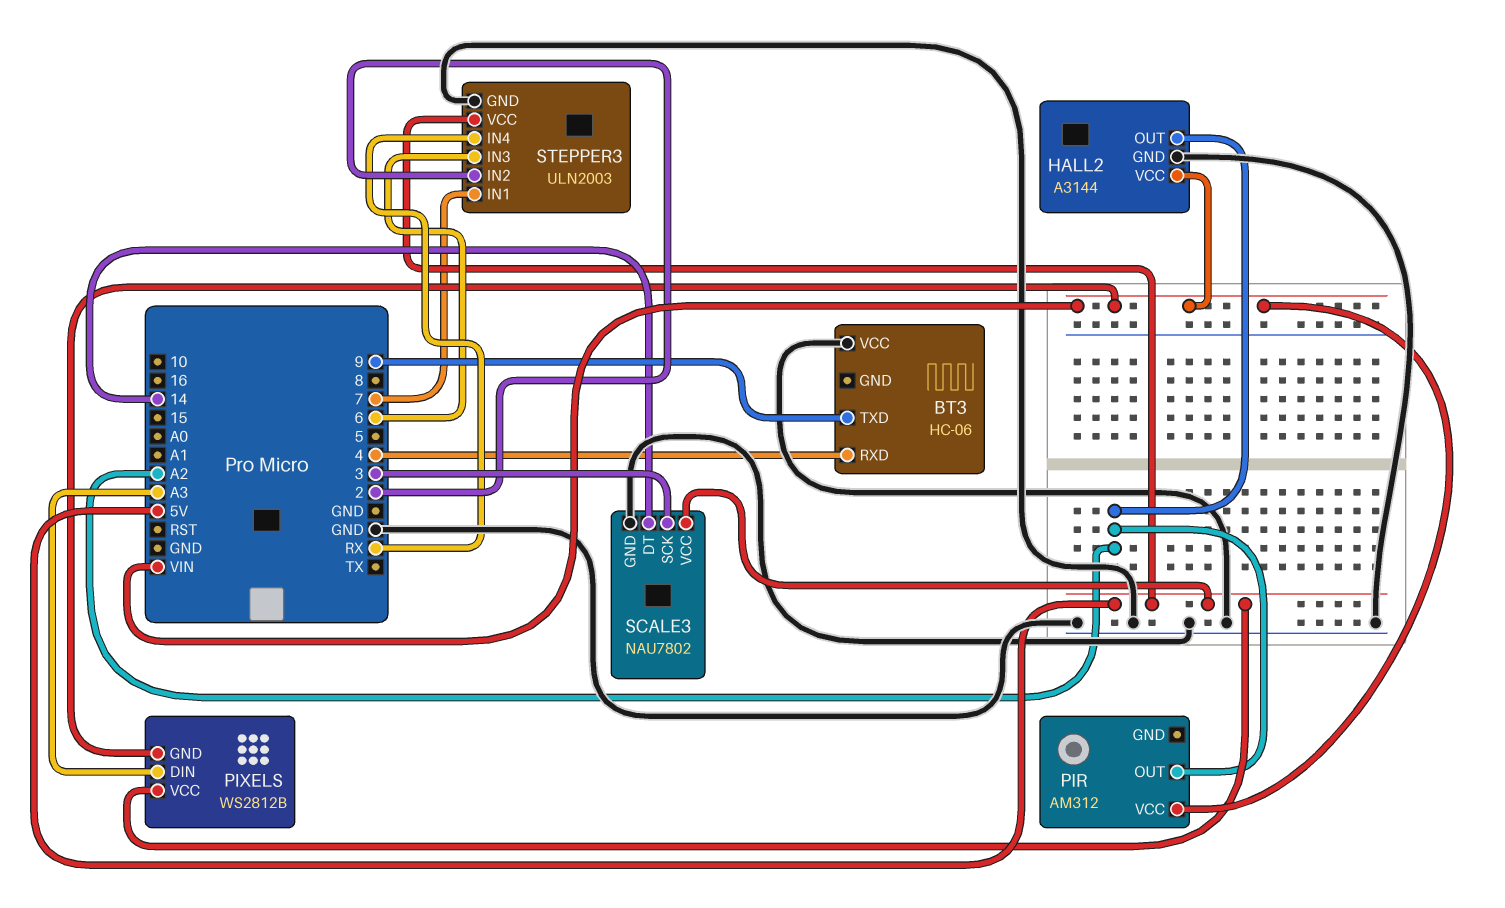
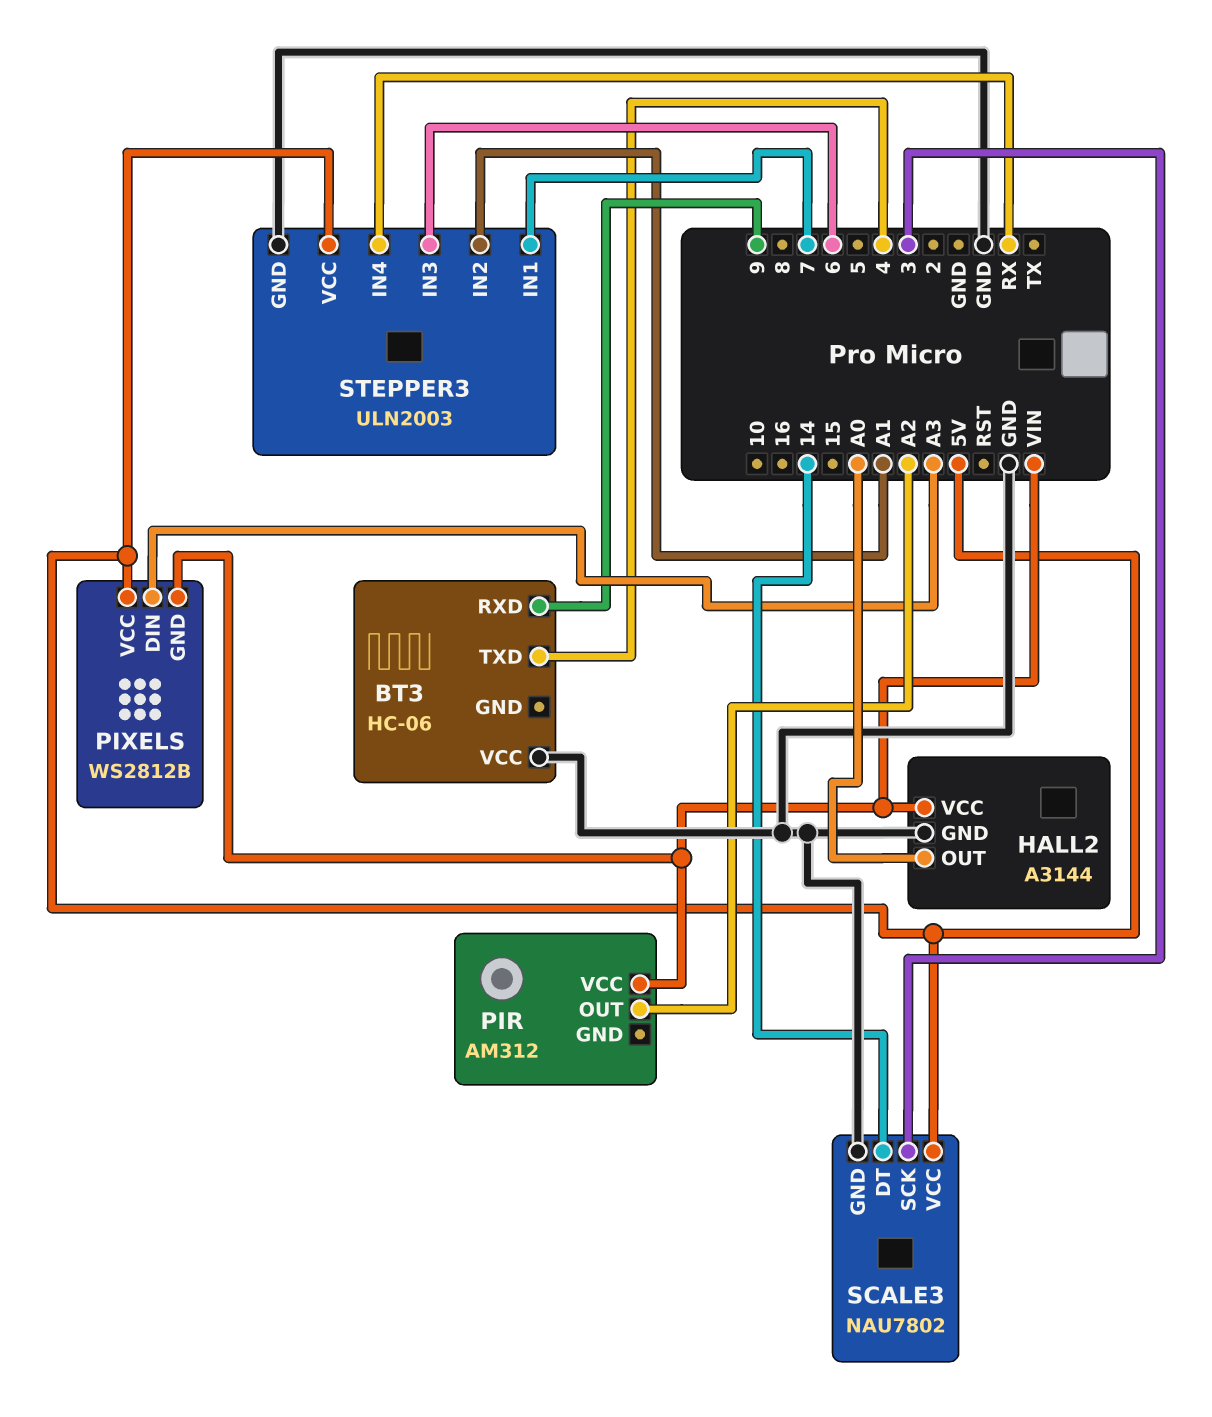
BT3 pin RXD: 4 -> 9
BT3 pin TXD: 9 -> 4
HALL2 pin OUT: A2 -> A0
STEPPER3 pin IN2: 2 -> A1

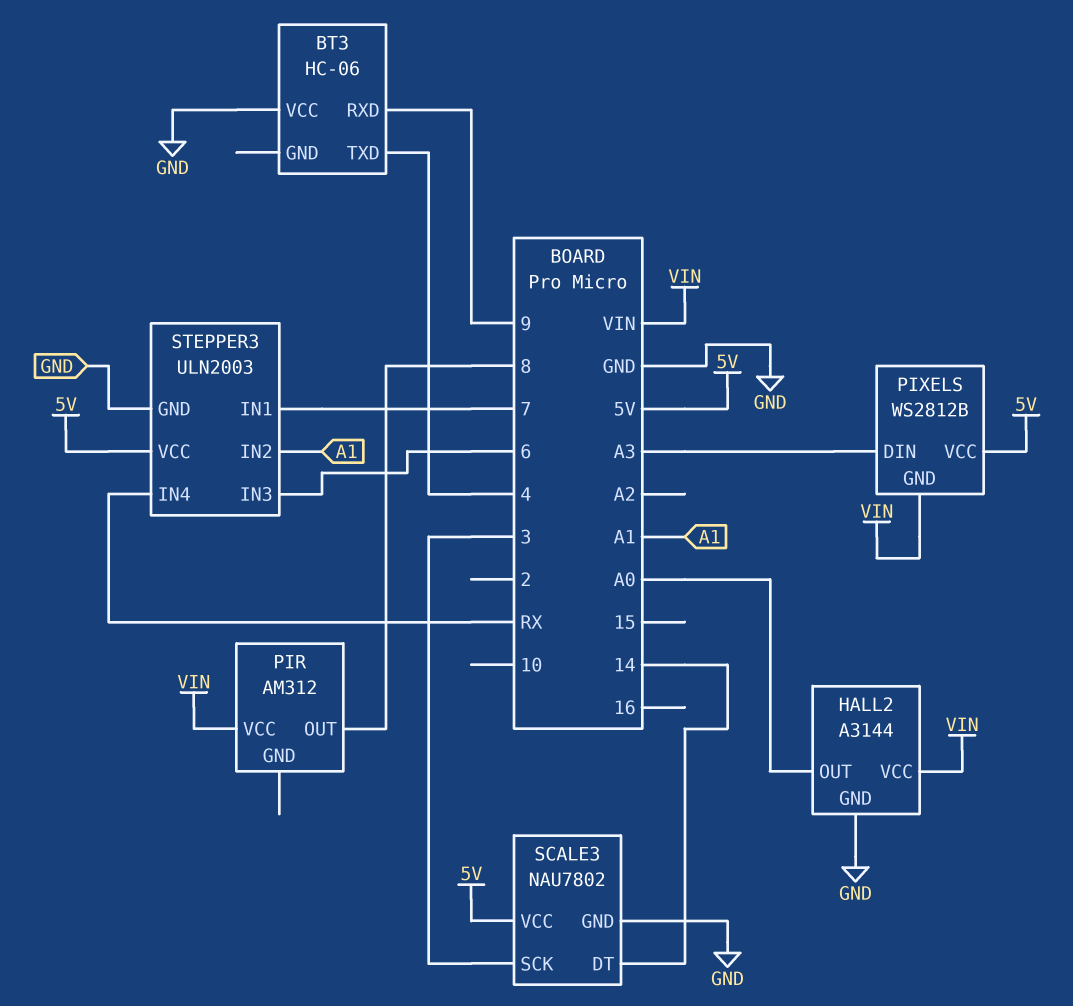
PIR pin OUT: A2 -> 8

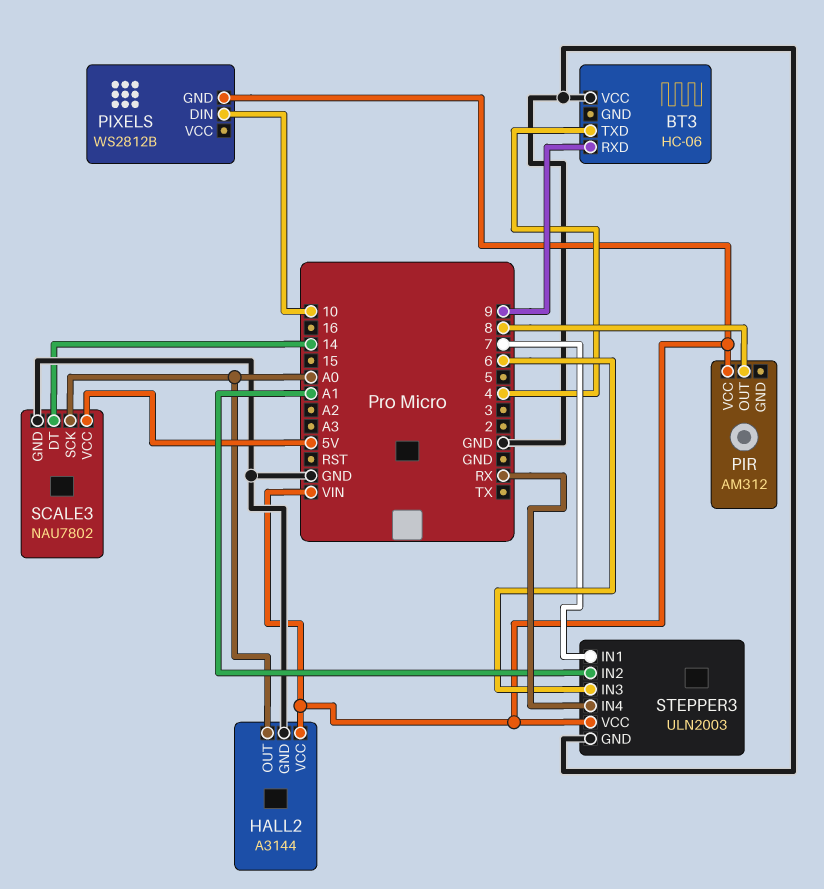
PIXELS pin DIN: A3 -> 10
PIXELS pin VCC: 5V -> none
SCALE3 pin SCK: 3 -> A0
STEPPER3 pin VCC: 5V -> VIN

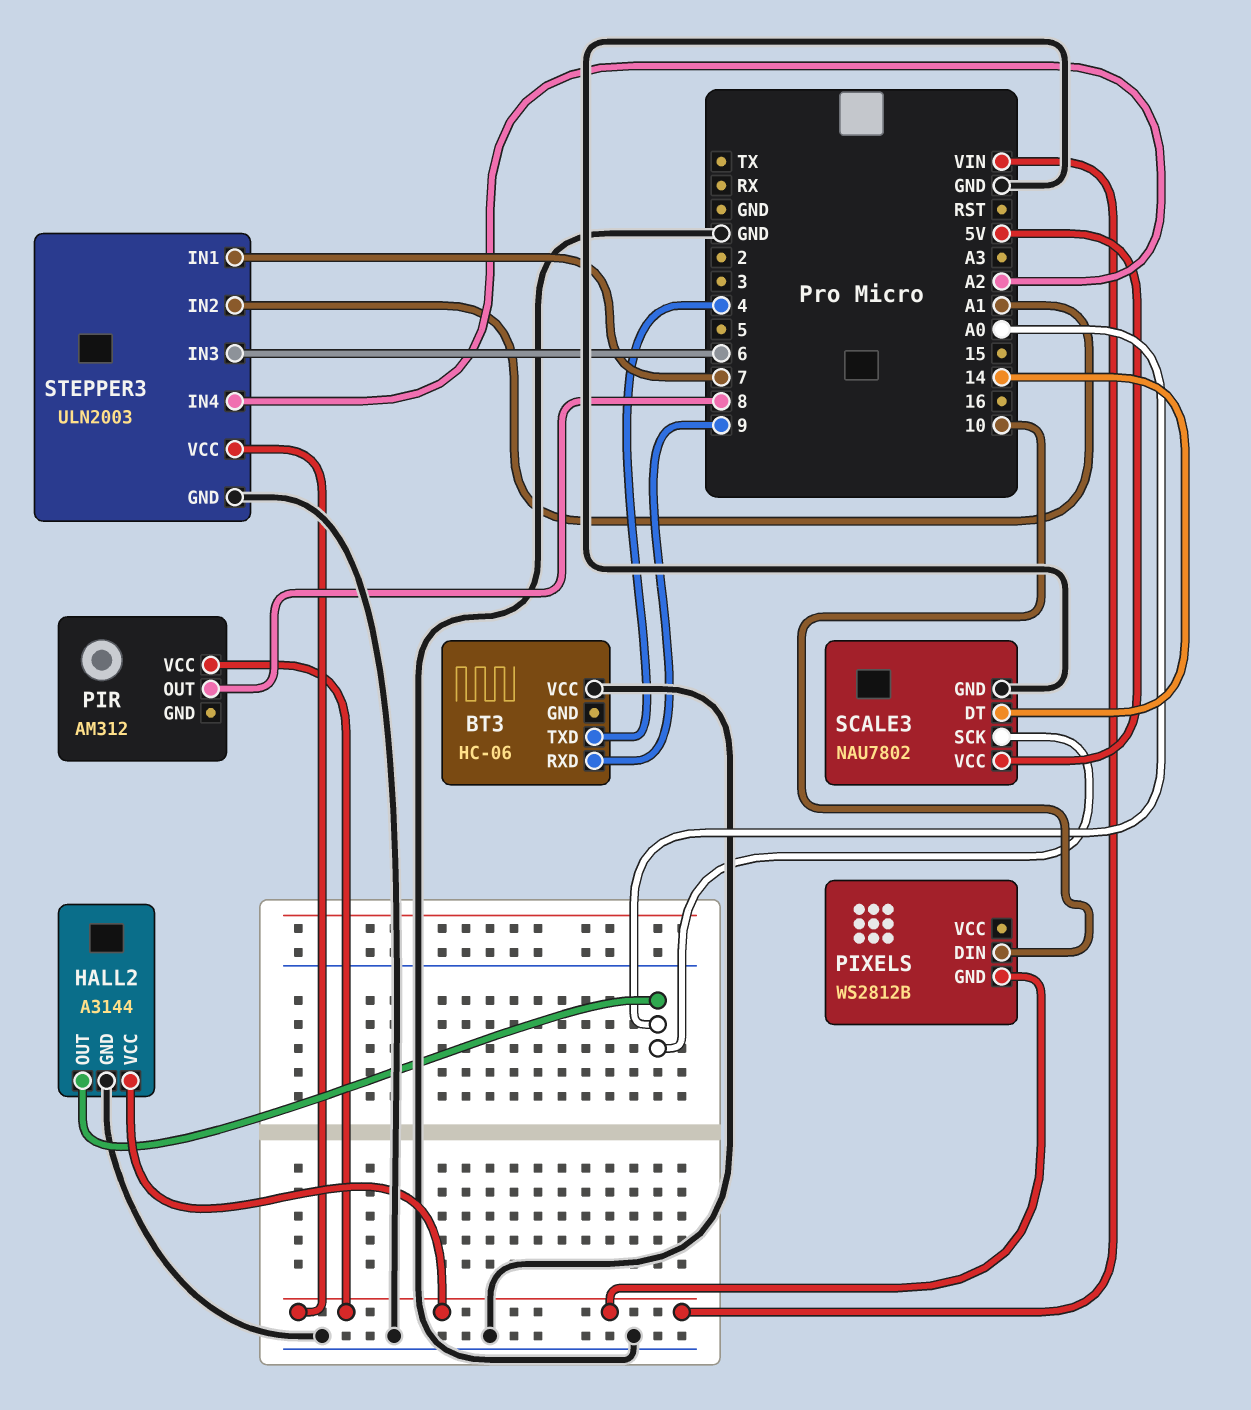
STEPPER3 pin IN4: RX -> A2

